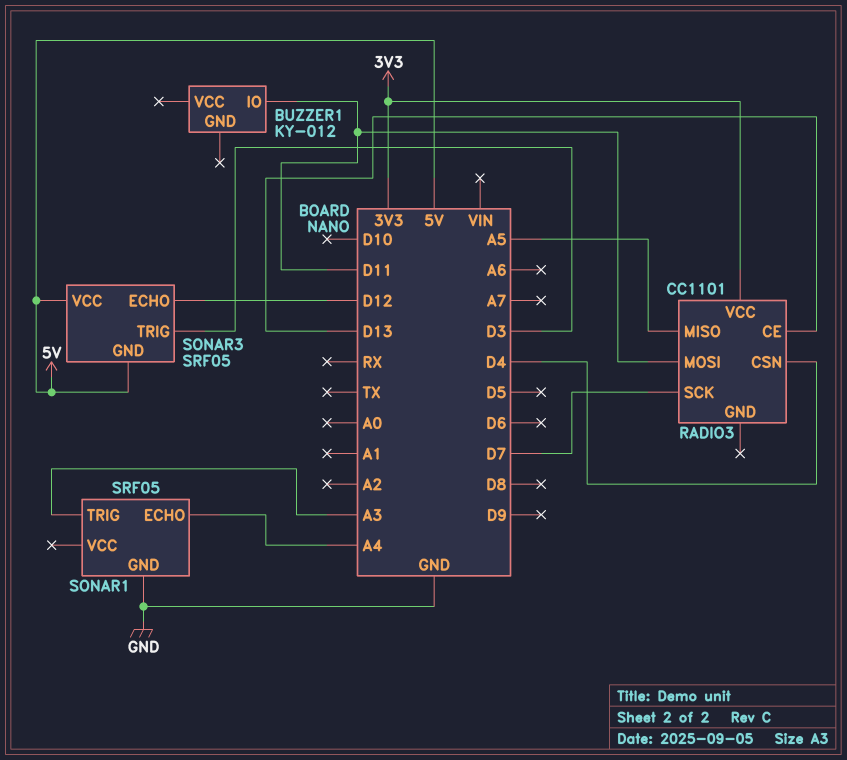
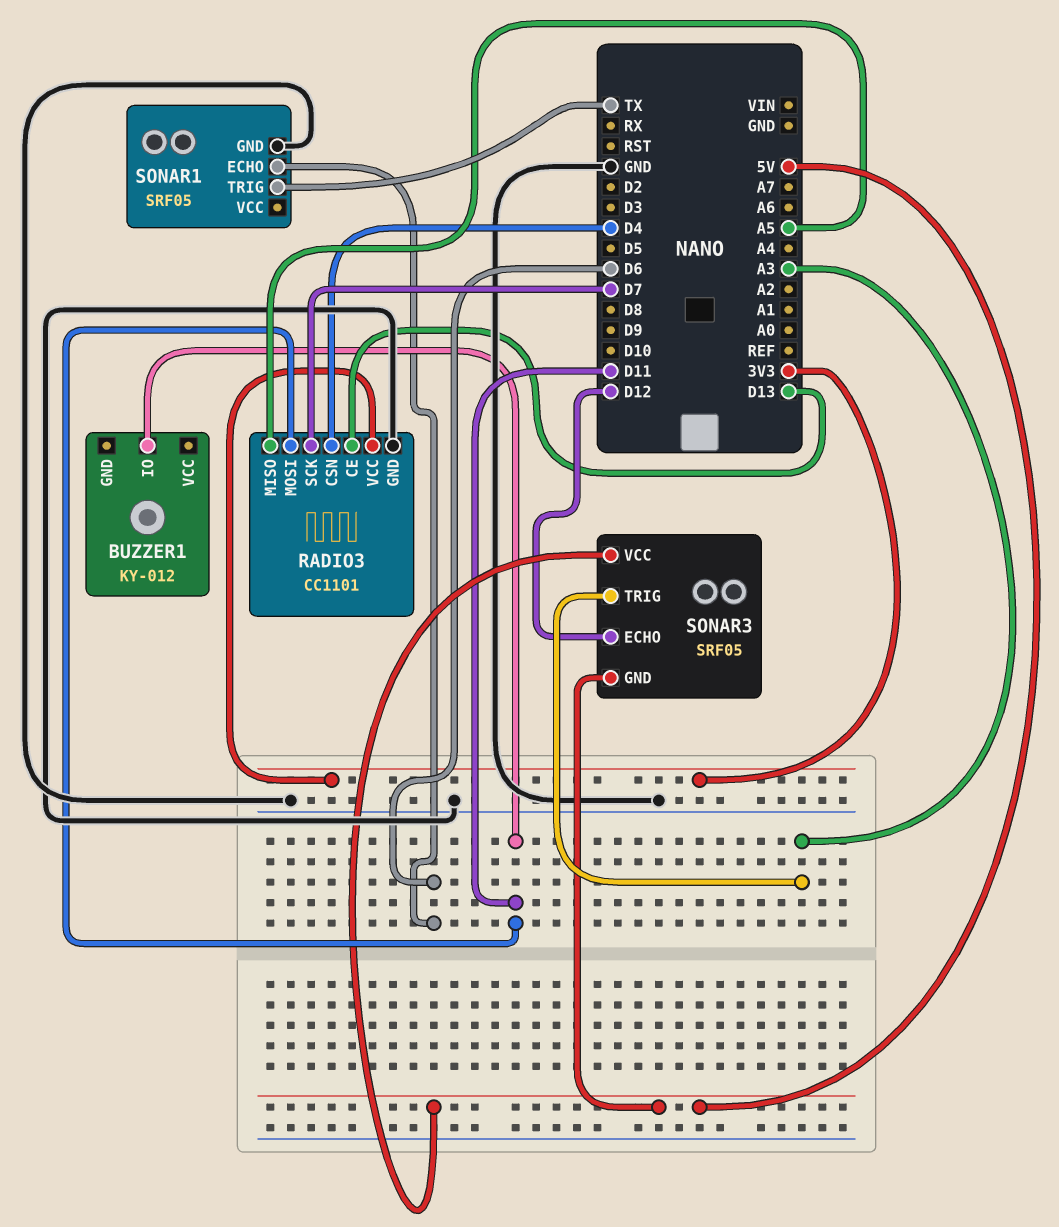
RADIO3 pin GND: none -> GND
SONAR1 pin ECHO: A4 -> D6
SONAR1 pin TRIG: A3 -> TX
SONAR3 pin TRIG: D3 -> A3

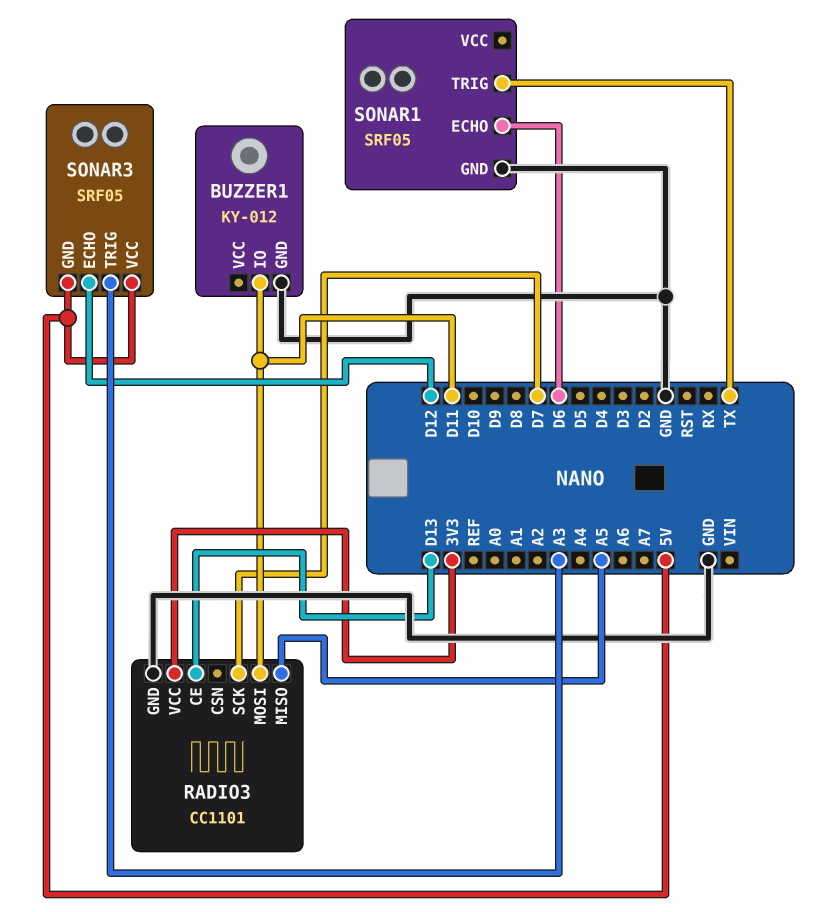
BUZZER1 pin GND: none -> GND
RADIO3 pin CSN: D4 -> none

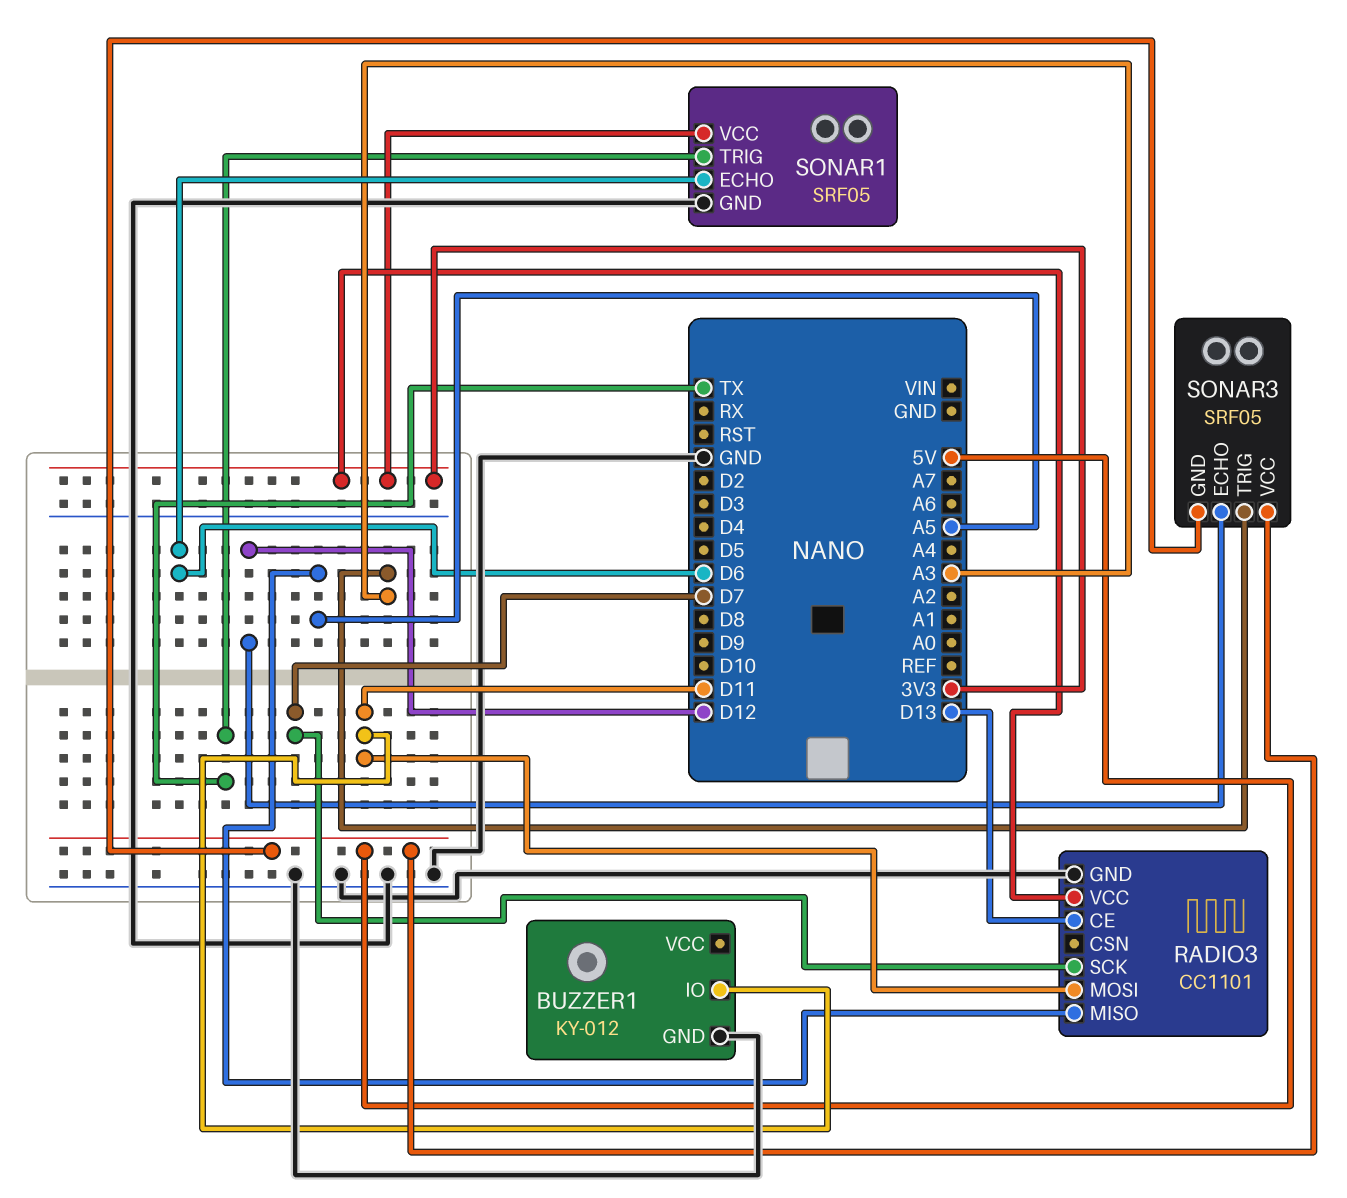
SONAR1 pin VCC: none -> 3V3

